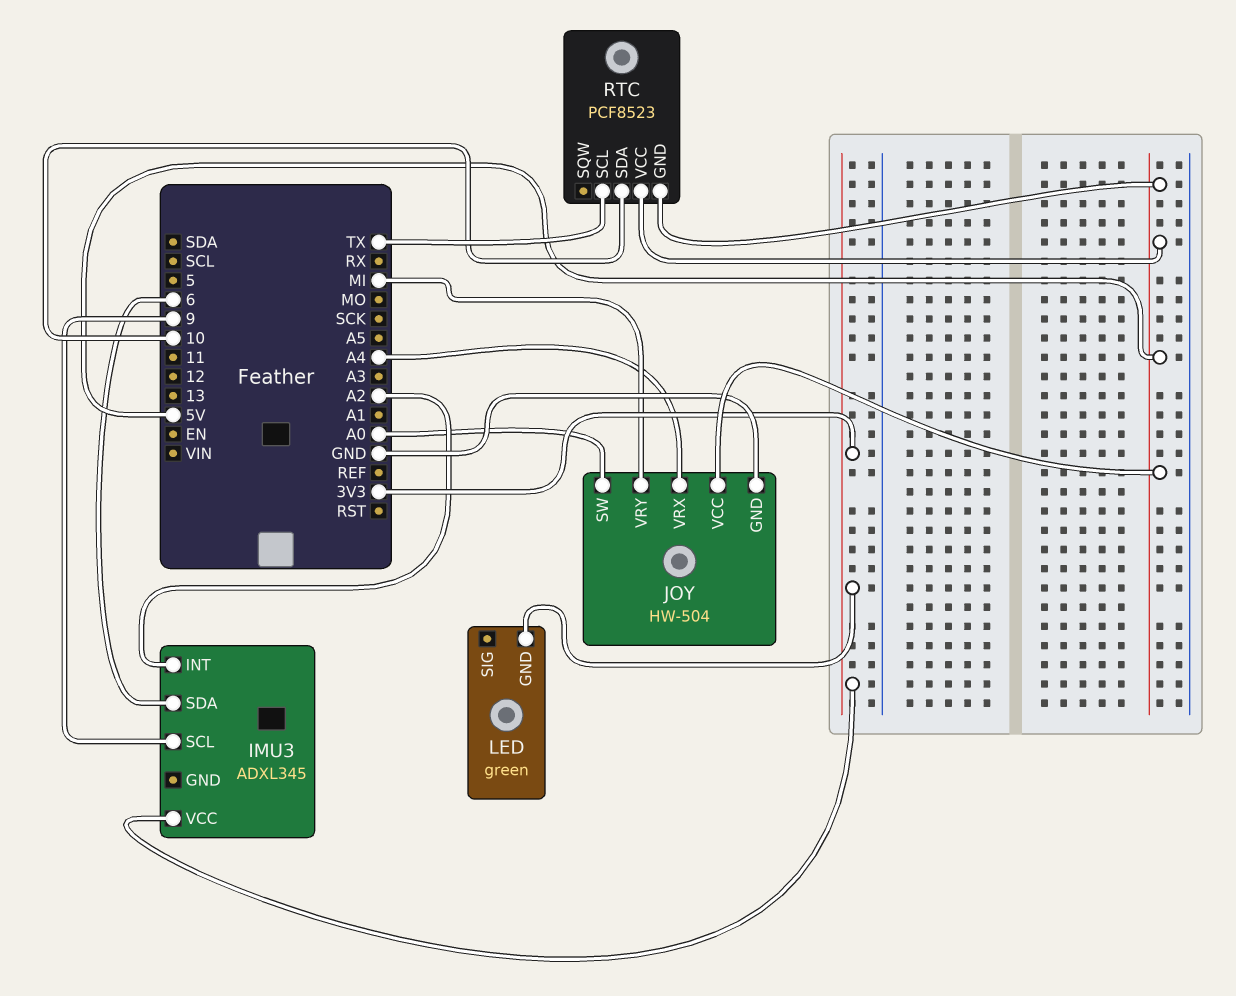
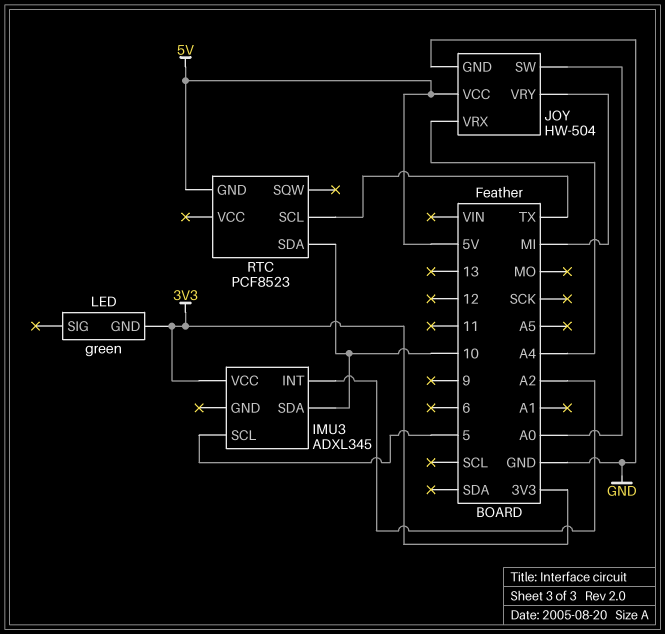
IMU3 pin SCL: 9 -> 5
IMU3 pin SDA: 6 -> 10
RTC pin VCC: 5V -> none

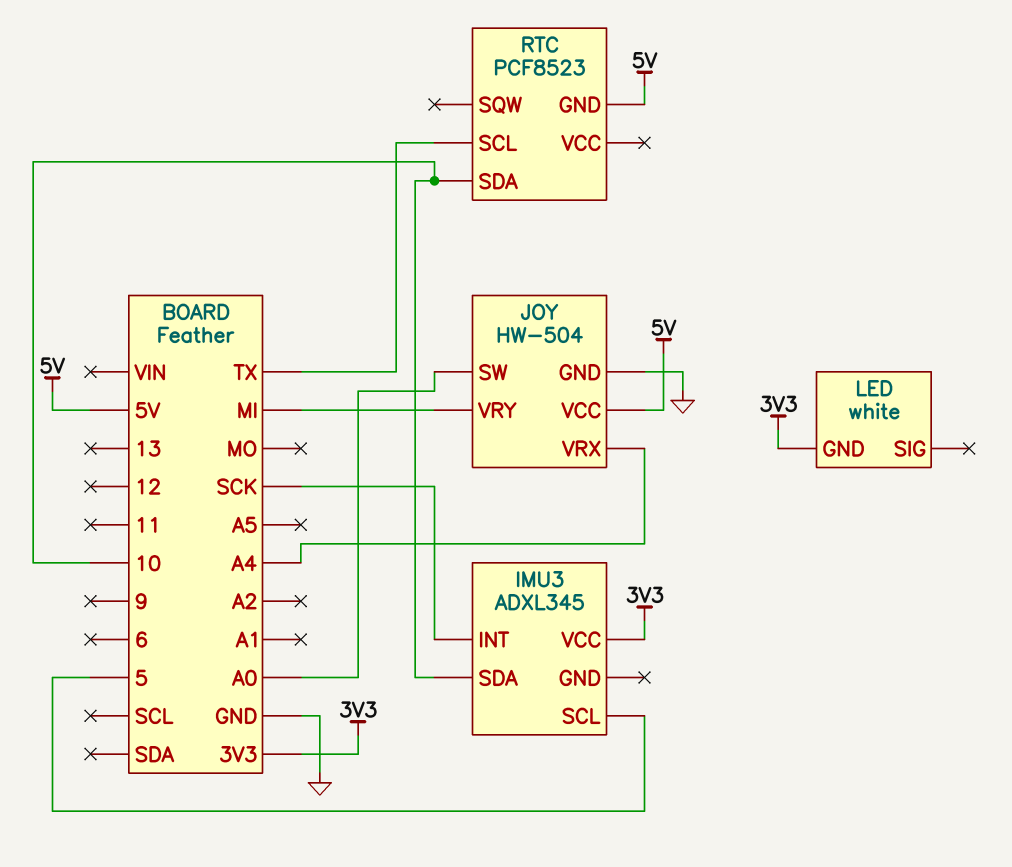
IMU3 pin INT: A2 -> SCK
LED: green -> white

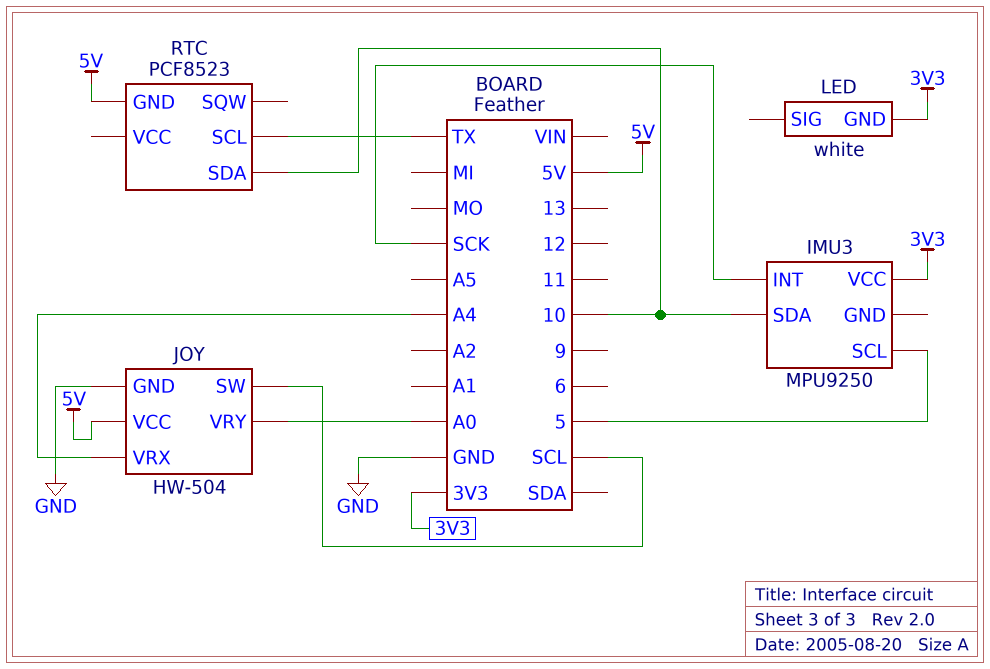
IMU3: ADXL345 -> MPU9250
JOY pin SW: A0 -> SCL
JOY pin VRY: MI -> A0

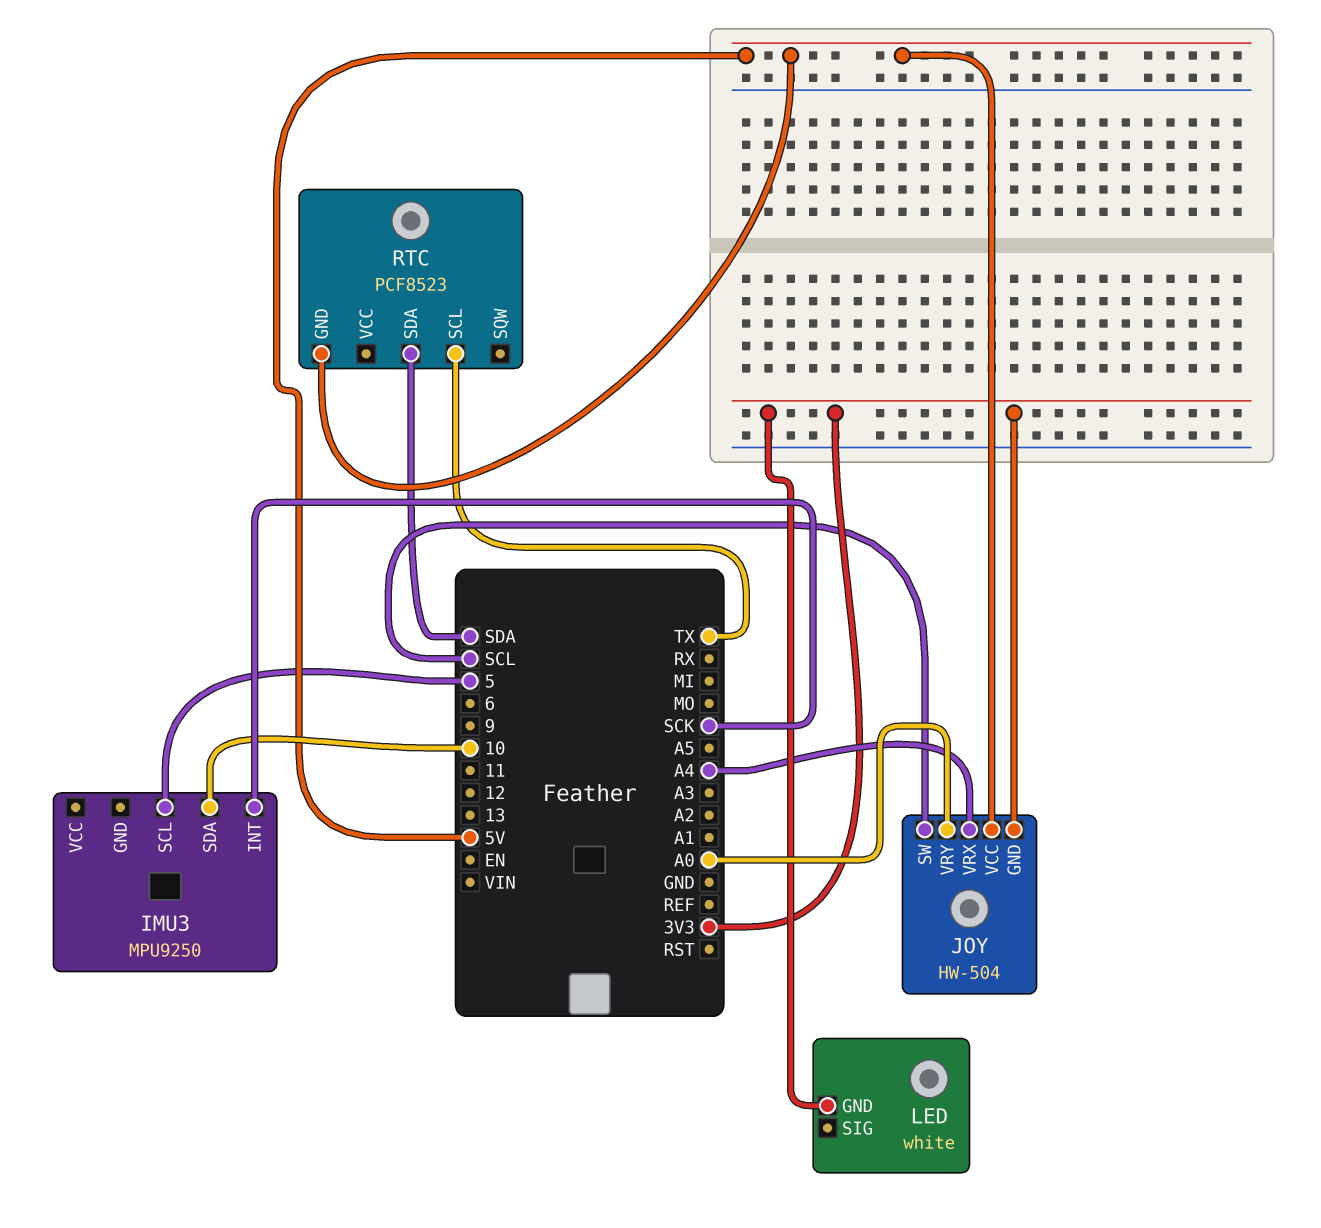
IMU3 pin VCC: 3V3 -> none
JOY pin GND: GND -> 3V3
RTC pin SDA: 10 -> SDA

